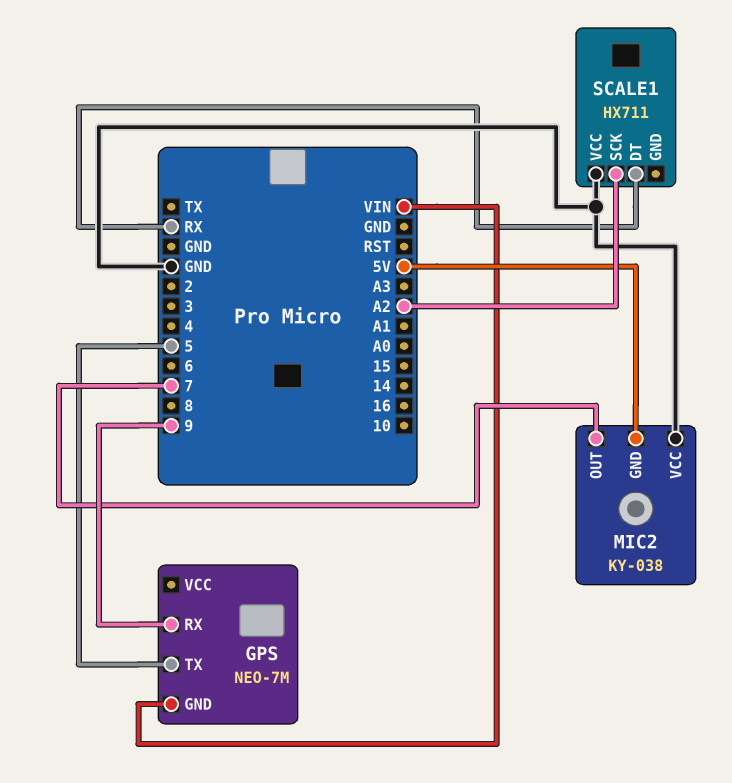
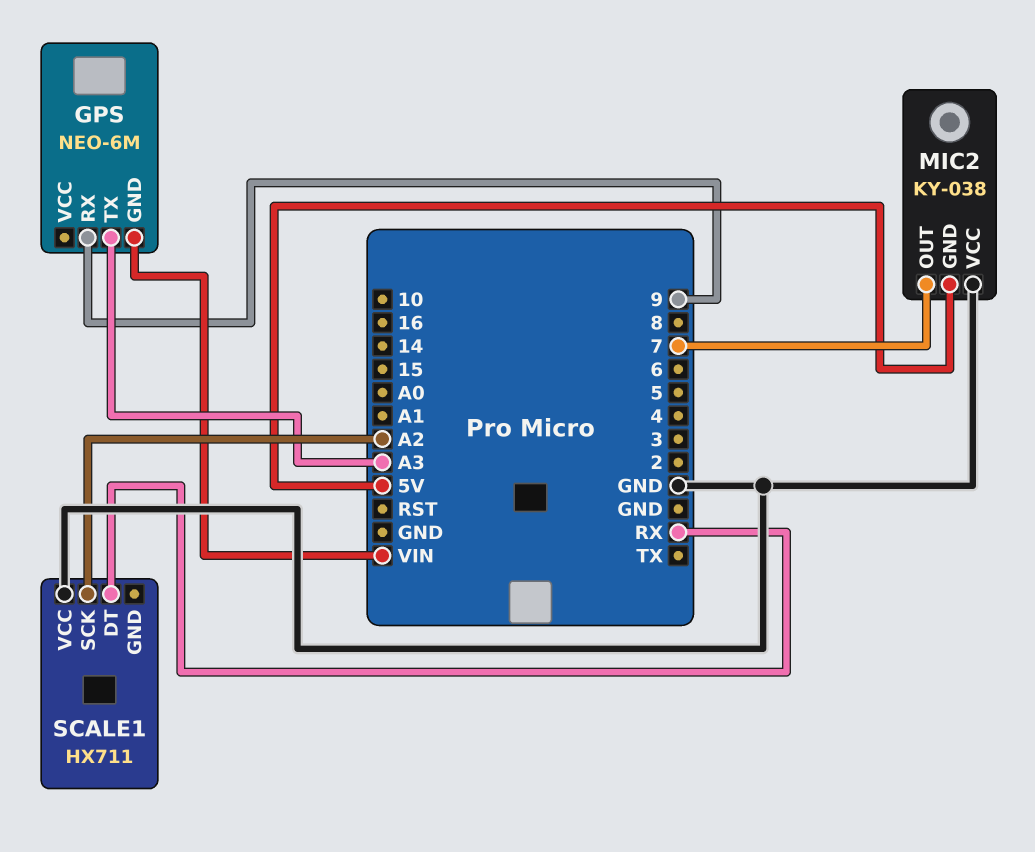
GPS: NEO-7M -> NEO-6M
GPS pin TX: 5 -> A3

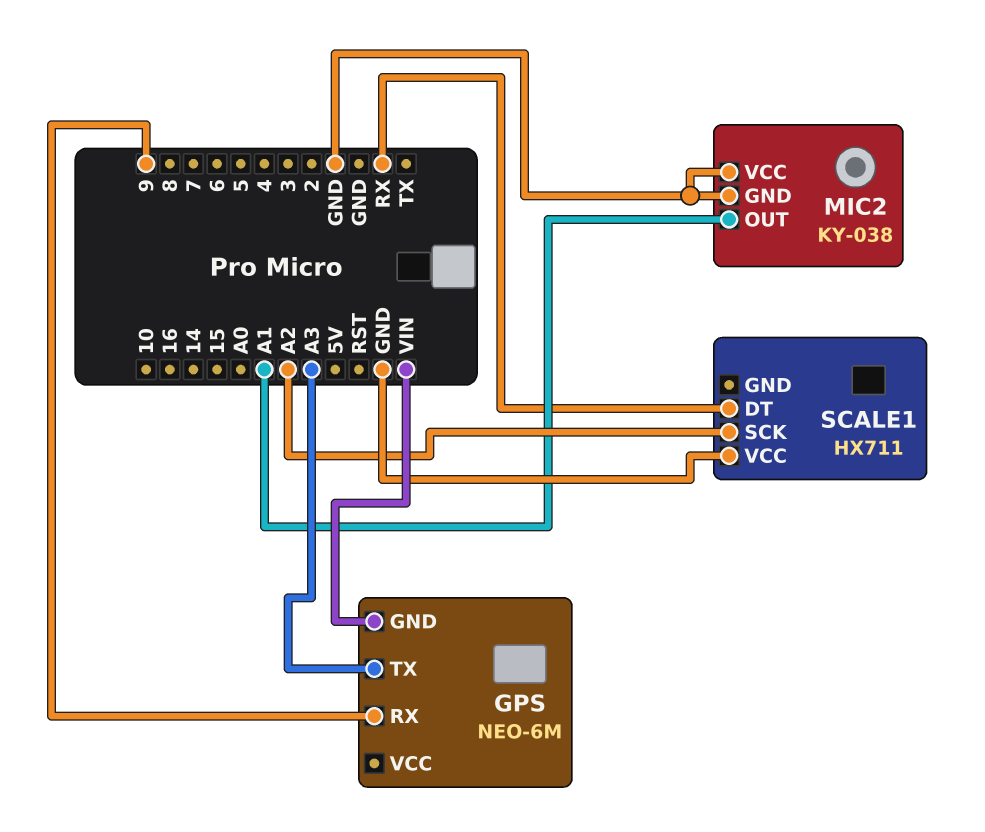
MIC2 pin GND: 5V -> GND
MIC2 pin OUT: 7 -> A1

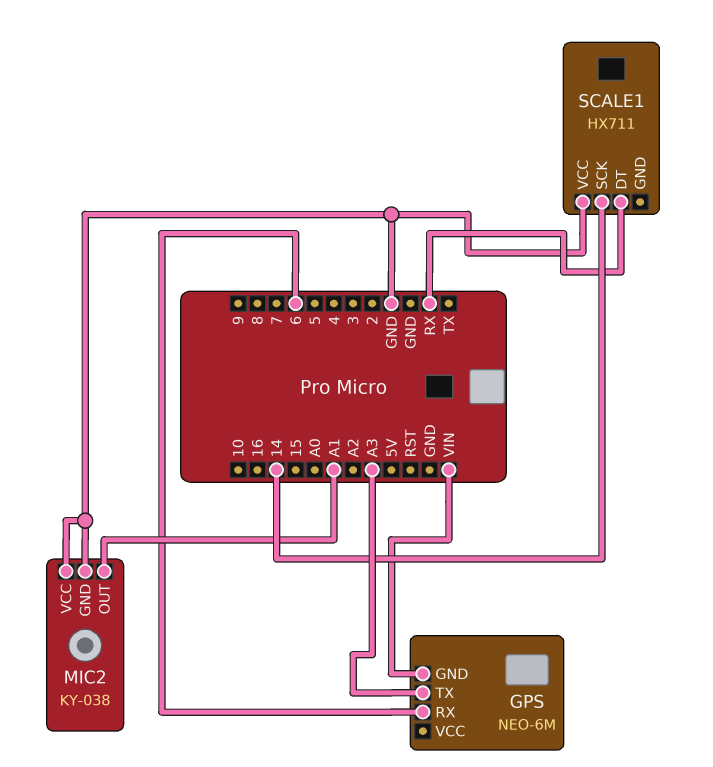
GPS pin RX: 9 -> 6
SCALE1 pin SCK: A2 -> 14

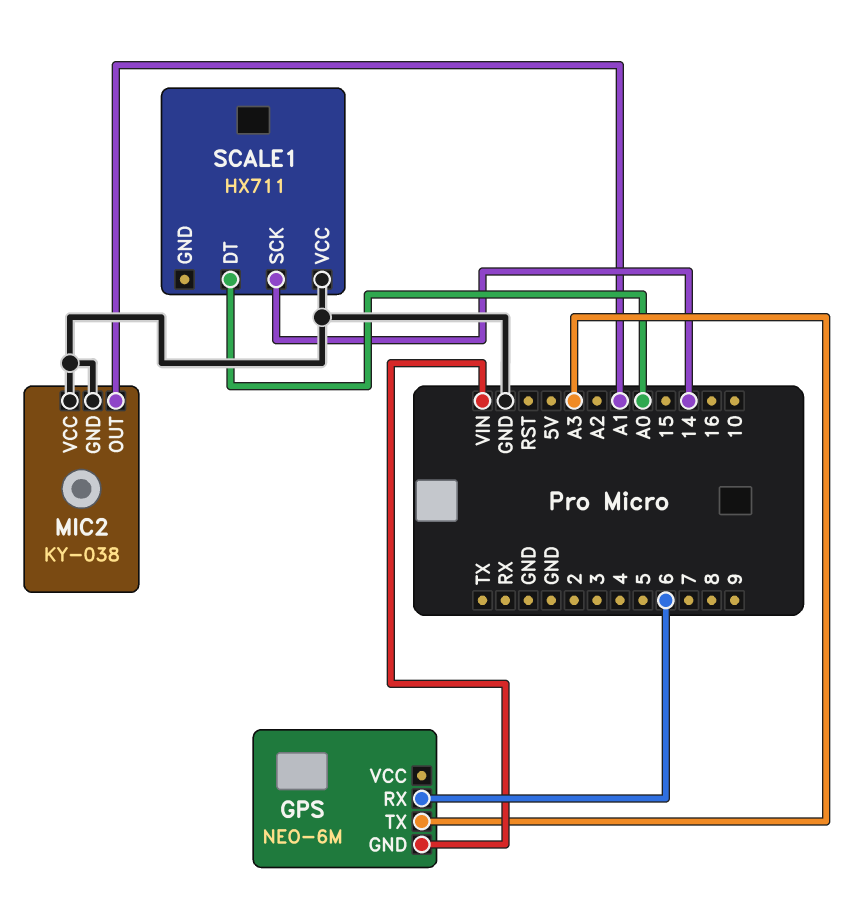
SCALE1 pin DT: RX -> A0

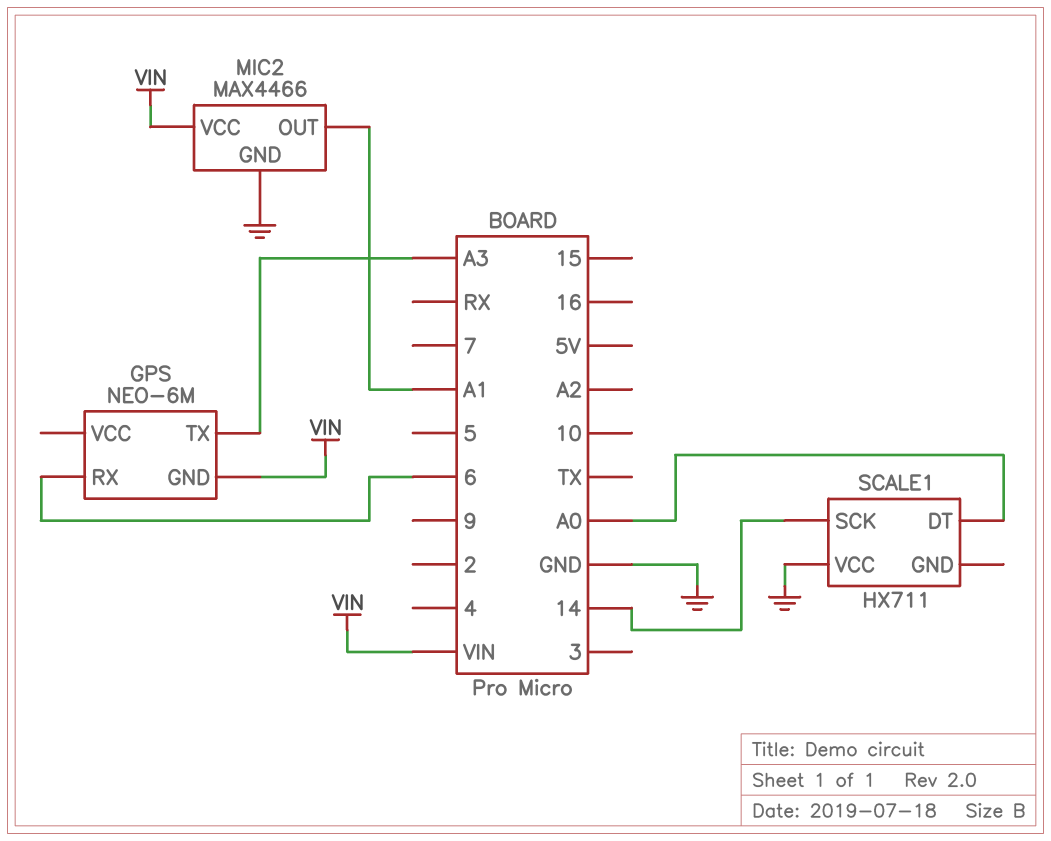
MIC2: KY-038 -> MAX4466
MIC2 pin VCC: GND -> VIN

